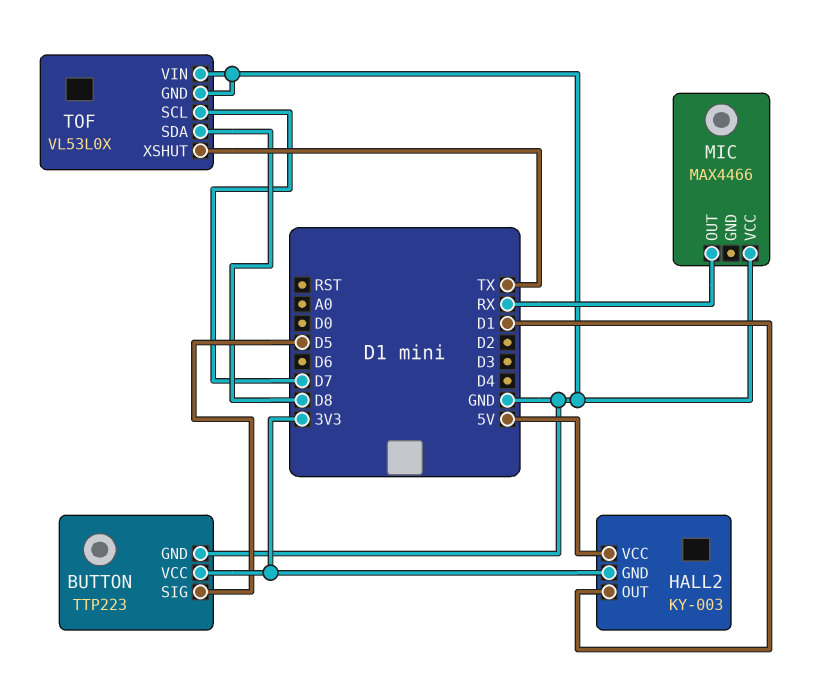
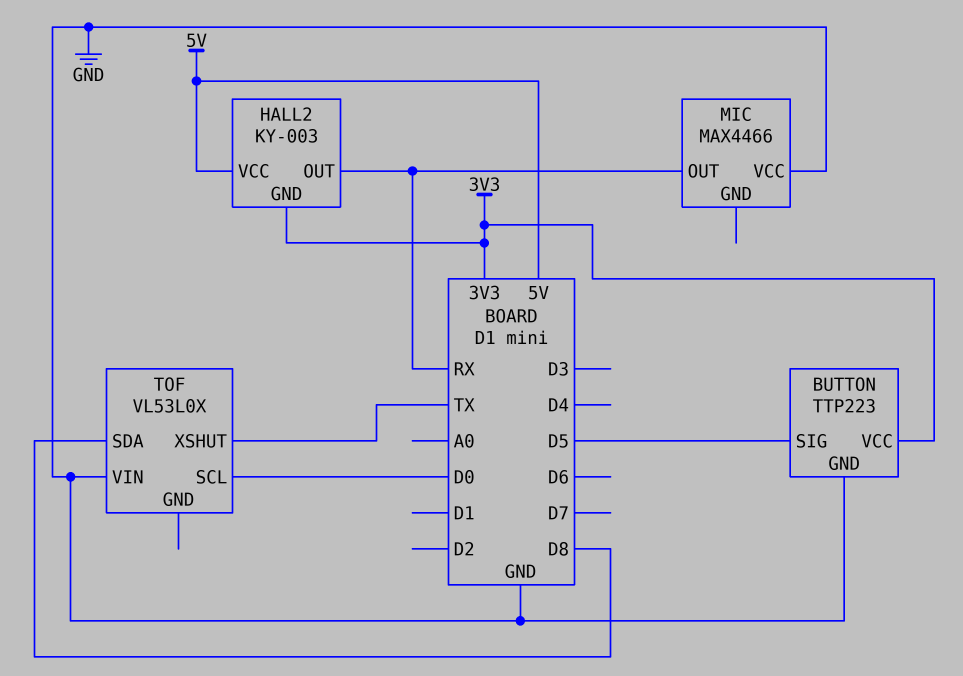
HALL2 pin OUT: D1 -> RX
TOF pin GND: GND -> none
TOF pin SCL: D7 -> D0

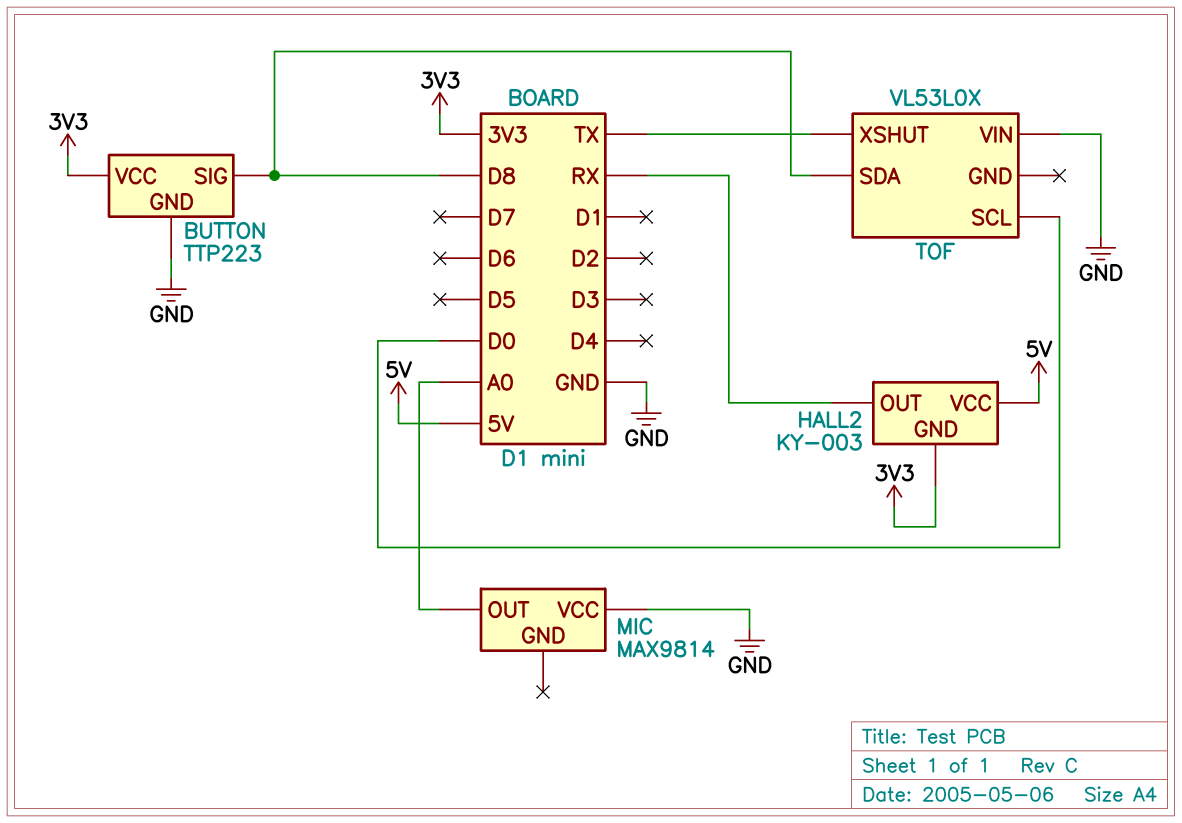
BUTTON pin SIG: D5 -> D8
MIC: MAX4466 -> MAX9814
MIC pin OUT: RX -> A0

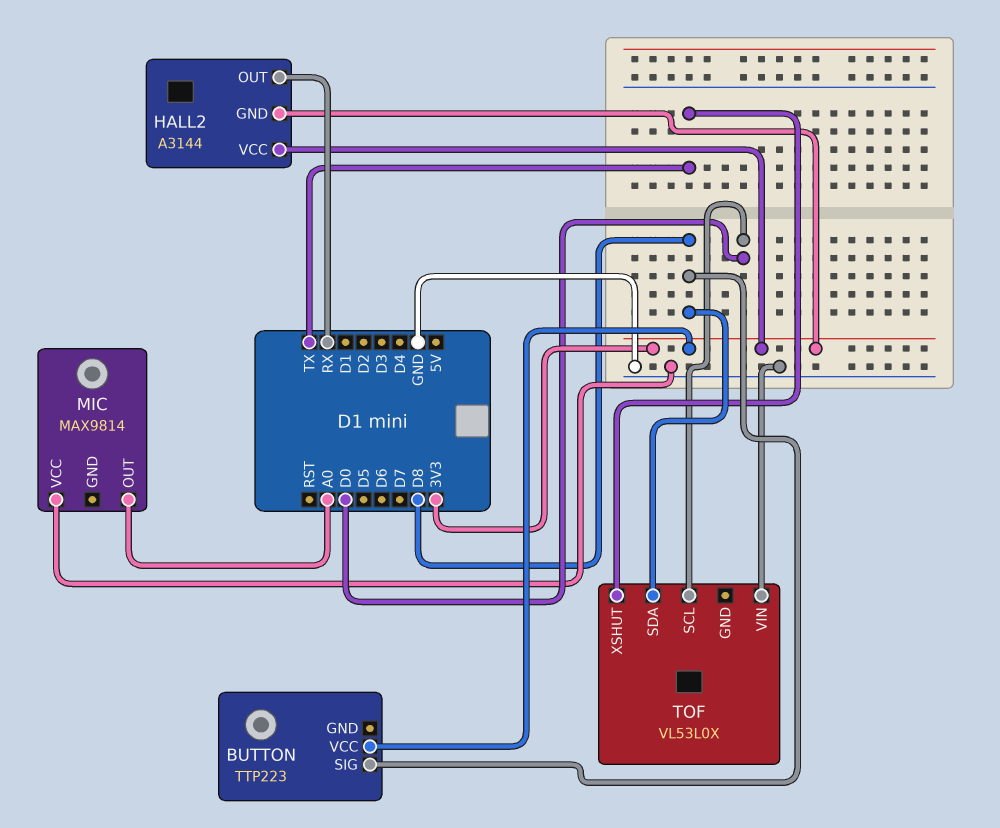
BUTTON pin GND: GND -> none
HALL2: KY-003 -> A3144
HALL2 pin VCC: 5V -> 3V3

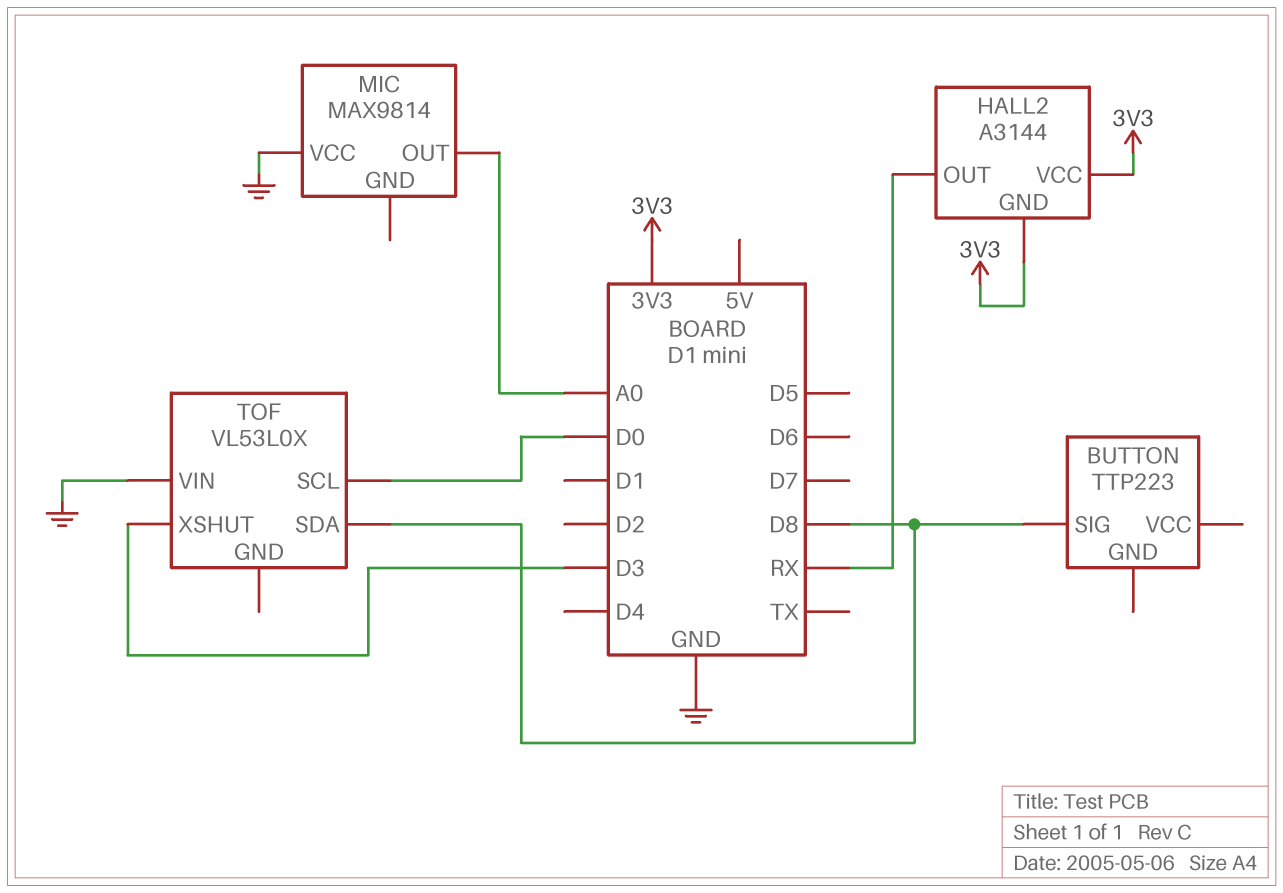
BUTTON pin VCC: 3V3 -> none
TOF pin XSHUT: TX -> D3

